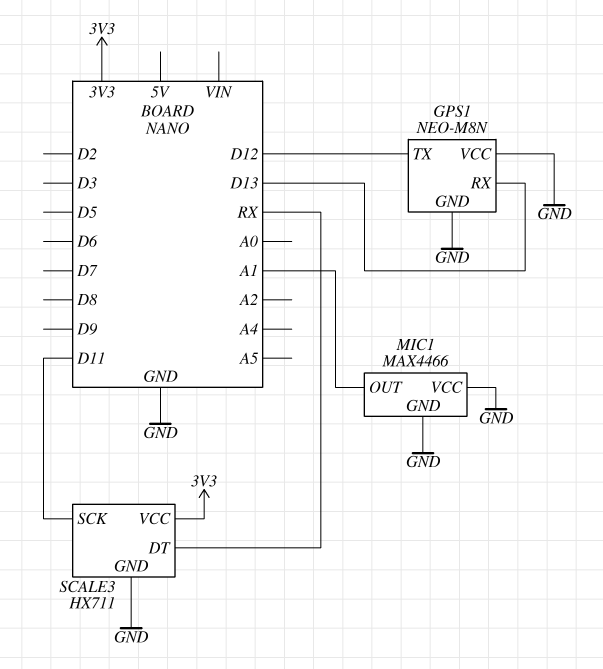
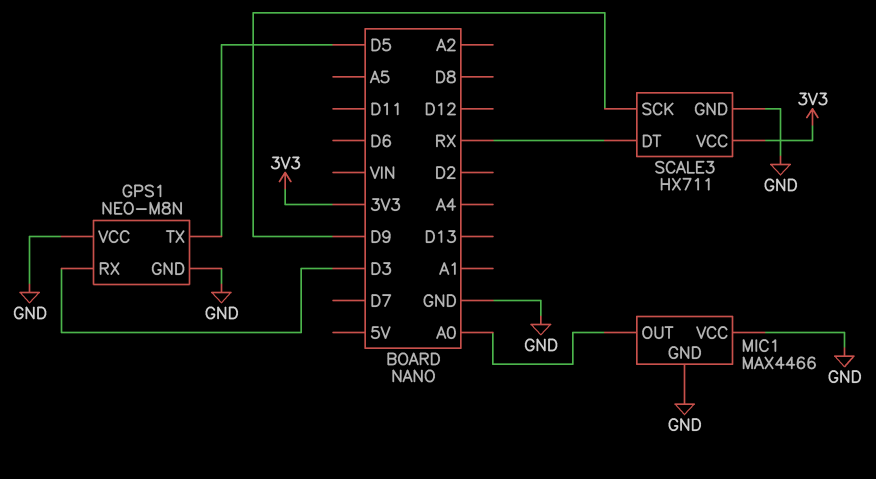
GPS1 pin RX: D13 -> D3
GPS1 pin TX: D12 -> D5
MIC1 pin OUT: A1 -> A0
SCALE3 pin SCK: D11 -> D9

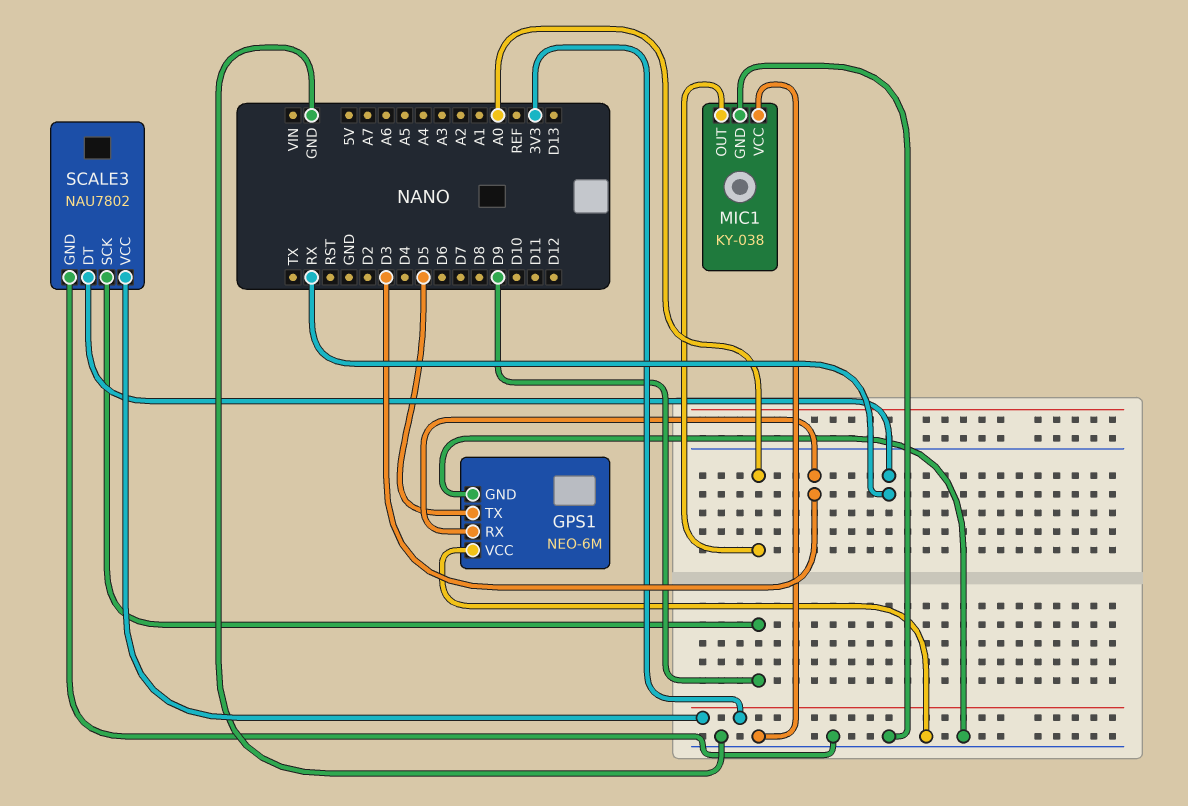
GPS1: NEO-M8N -> NEO-6M
MIC1: MAX4466 -> KY-038
SCALE3: HX711 -> NAU7802

